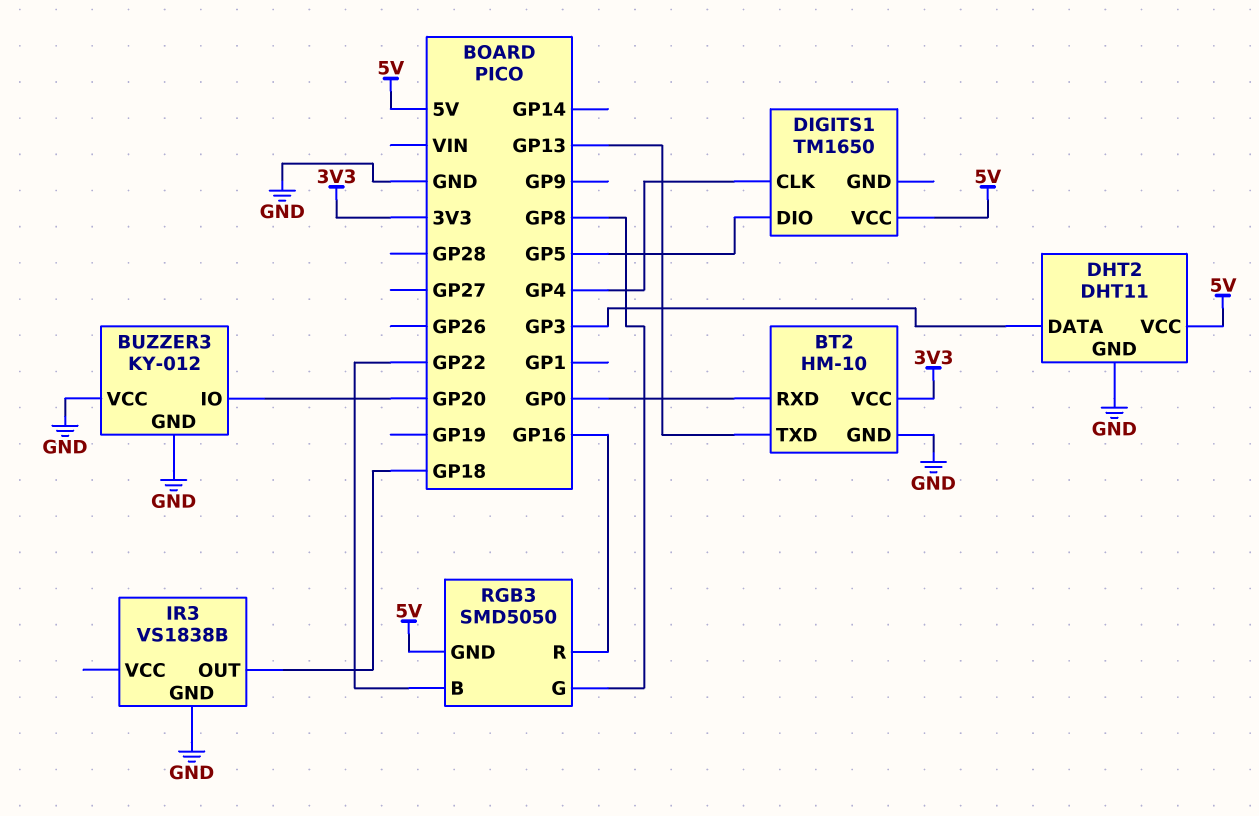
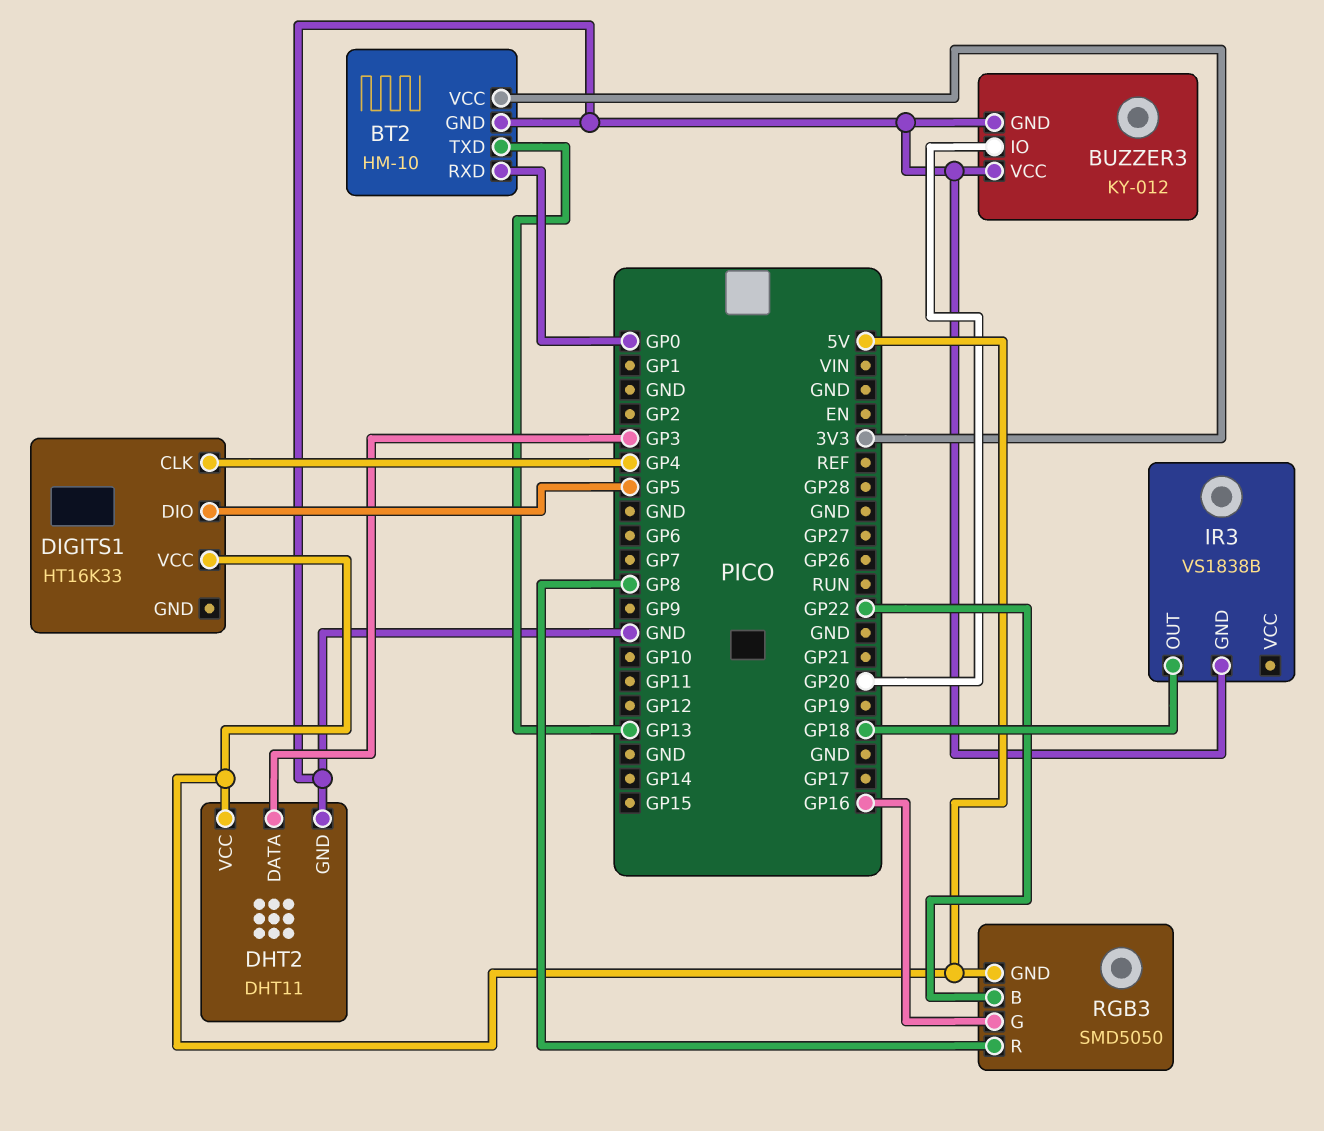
DIGITS1: TM1650 -> HT16K33
RGB3 pin G: GP8 -> GP16
RGB3 pin R: GP16 -> GP8

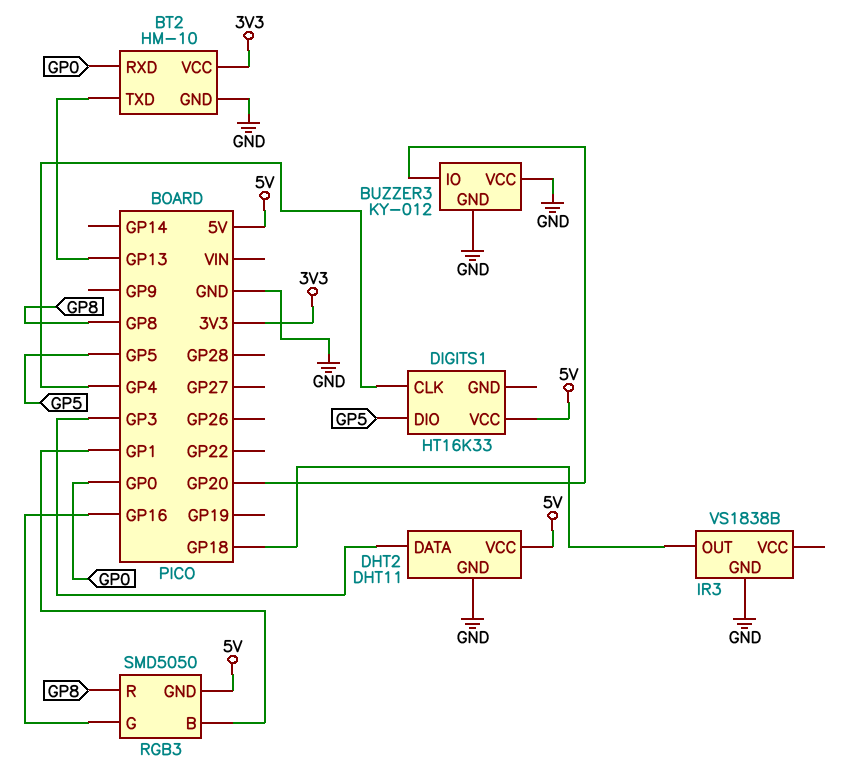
RGB3 pin B: GP22 -> GP1

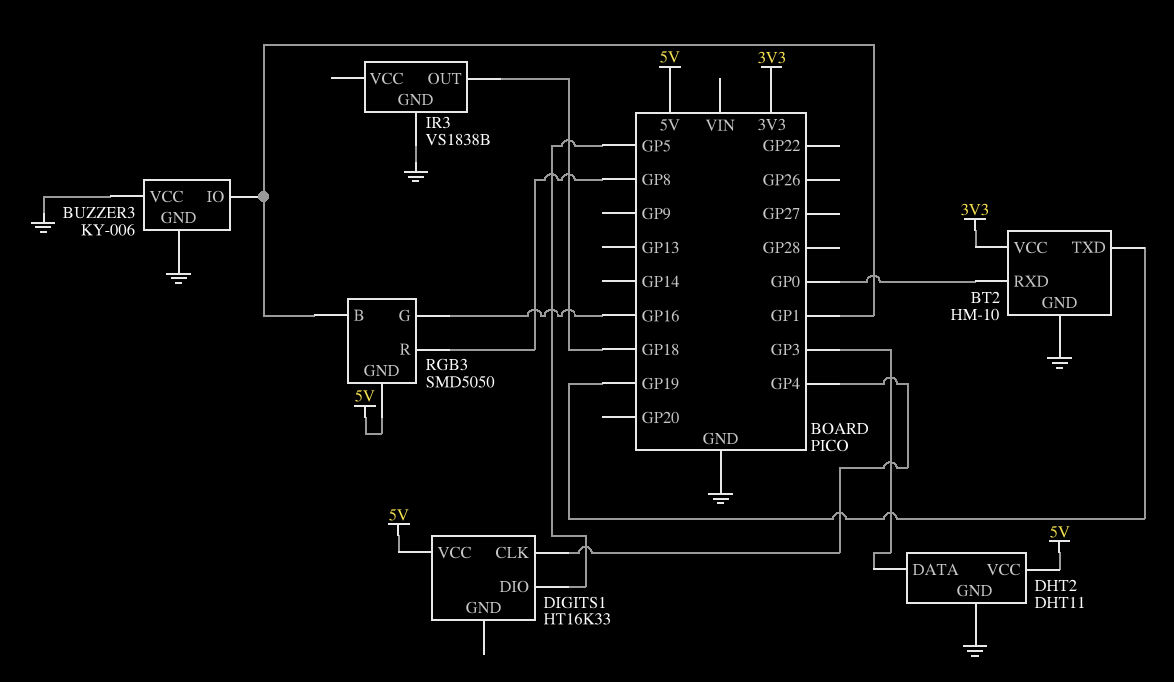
BT2 pin TXD: GP13 -> GP19
BUZZER3: KY-012 -> KY-006
BUZZER3 pin IO: GP20 -> GP1

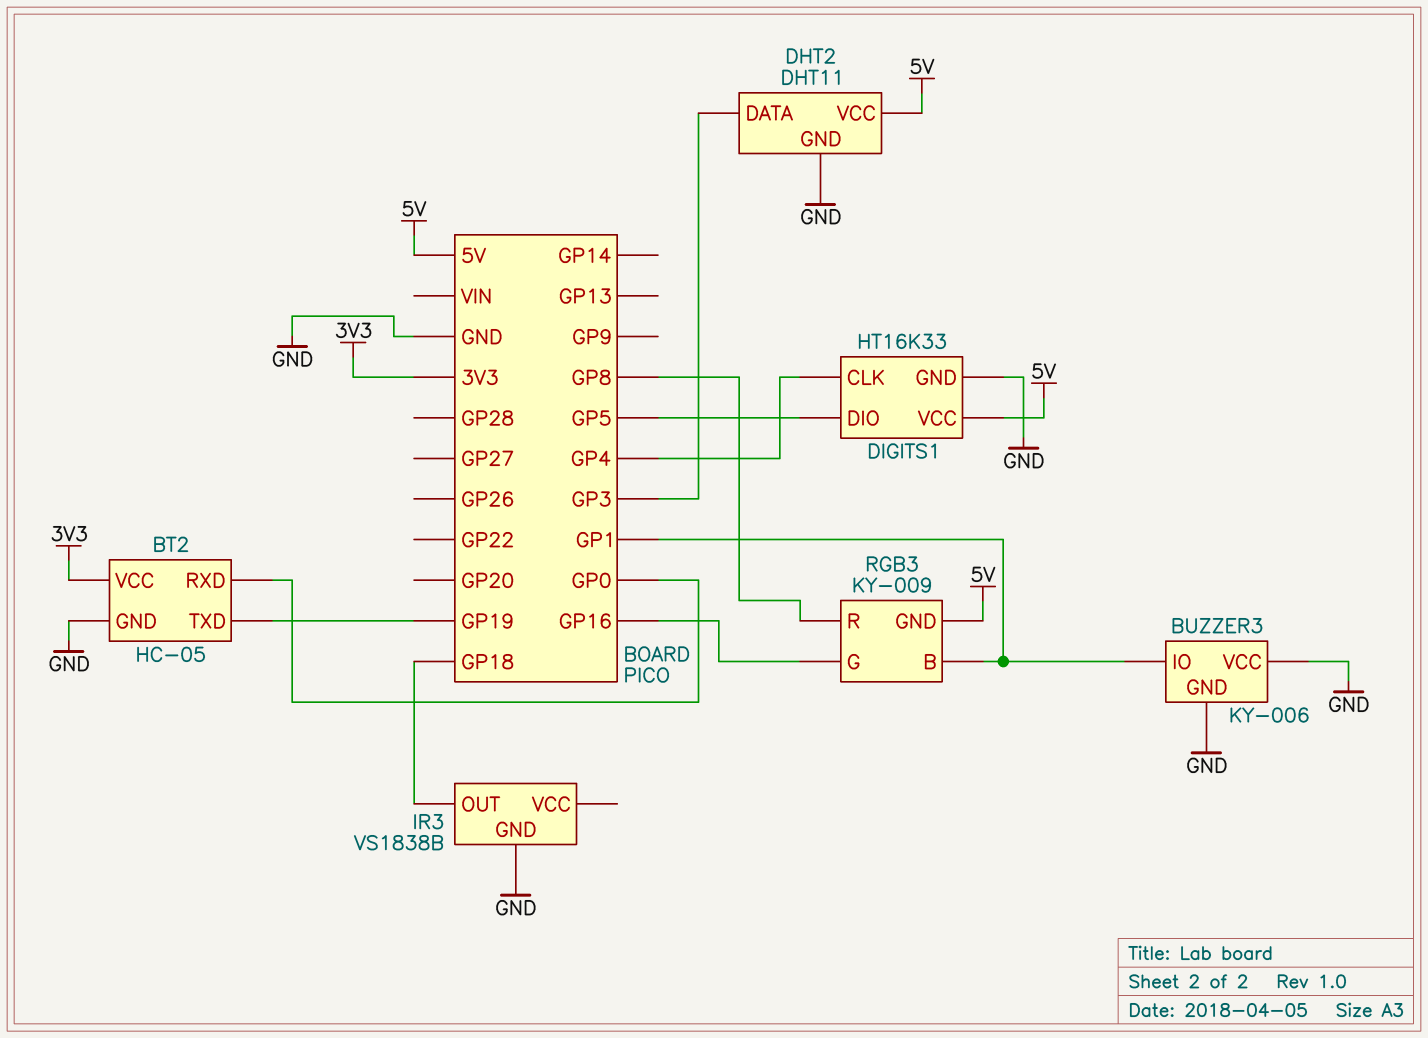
BT2: HM-10 -> HC-05
DIGITS1 pin GND: none -> GND
RGB3: SMD5050 -> KY-009

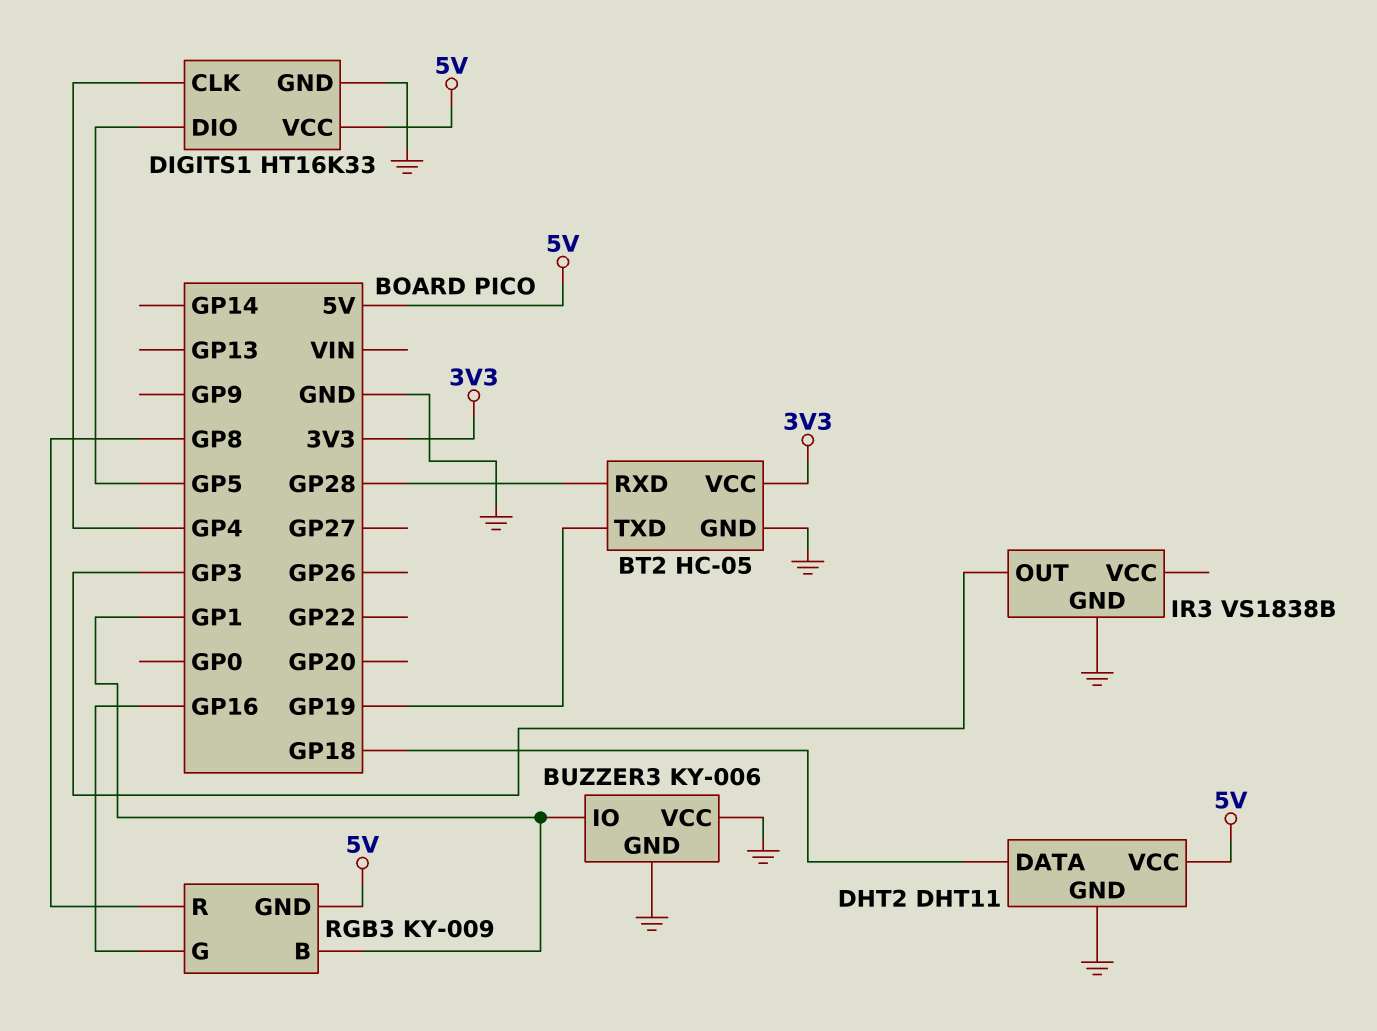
BT2 pin RXD: GP0 -> GP28
DHT2 pin DATA: GP3 -> GP18
IR3 pin OUT: GP18 -> GP3

